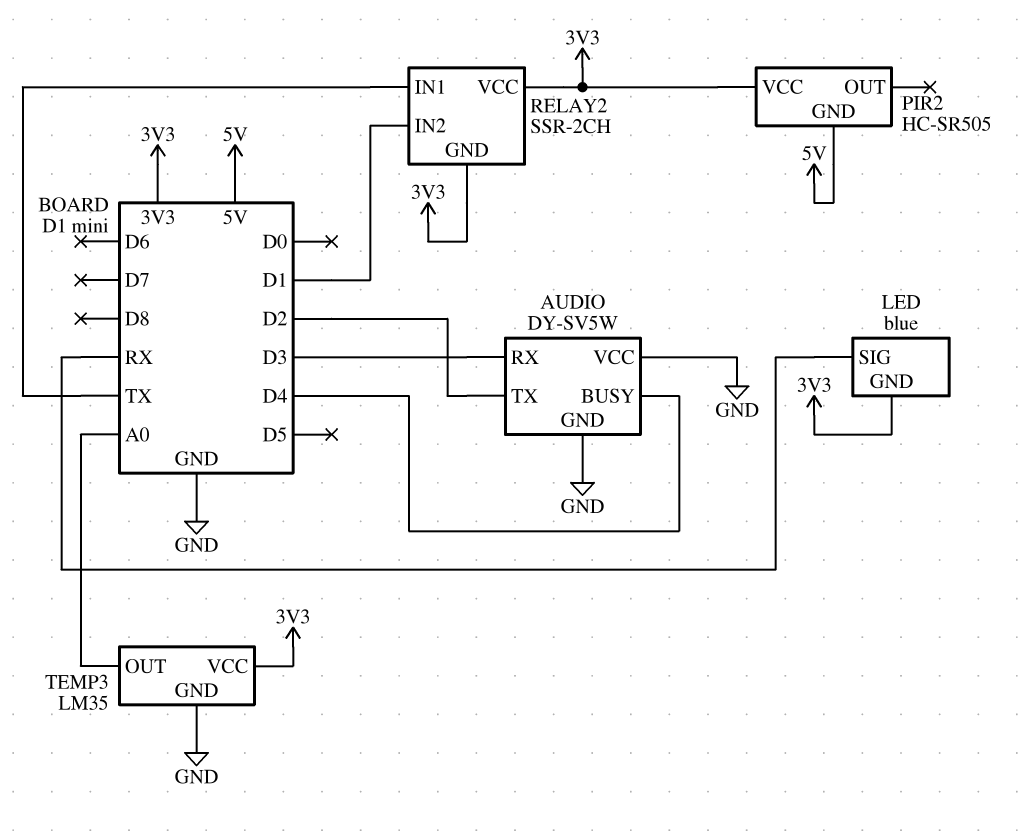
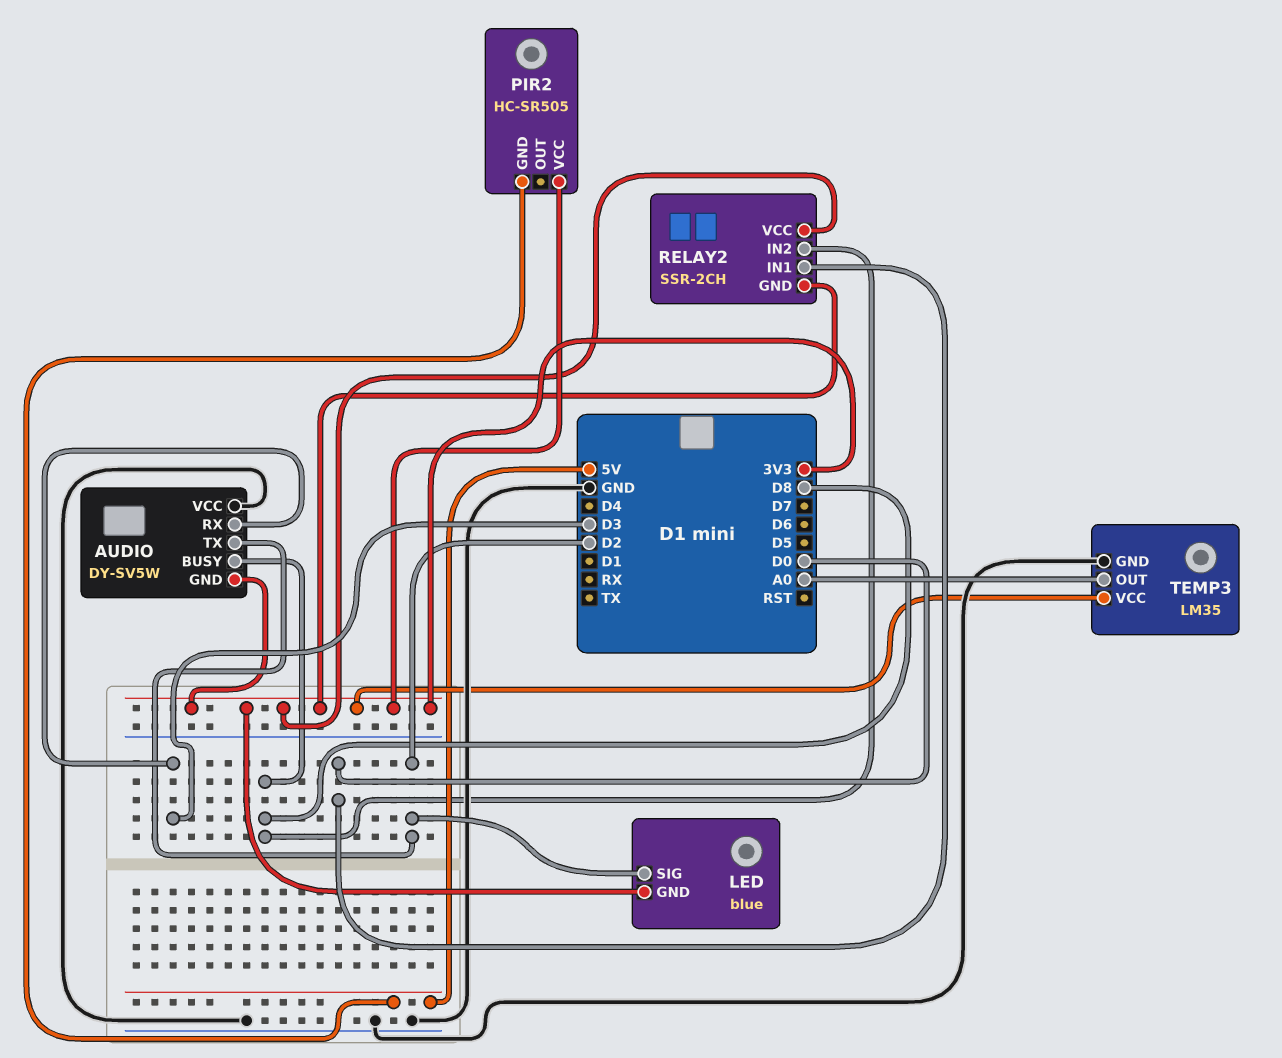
AUDIO pin BUSY: D4 -> D8
AUDIO pin GND: GND -> 3V3
LED pin SIG: RX -> D2
RELAY2 pin IN1: TX -> D0
RELAY2 pin IN2: D1 -> D8

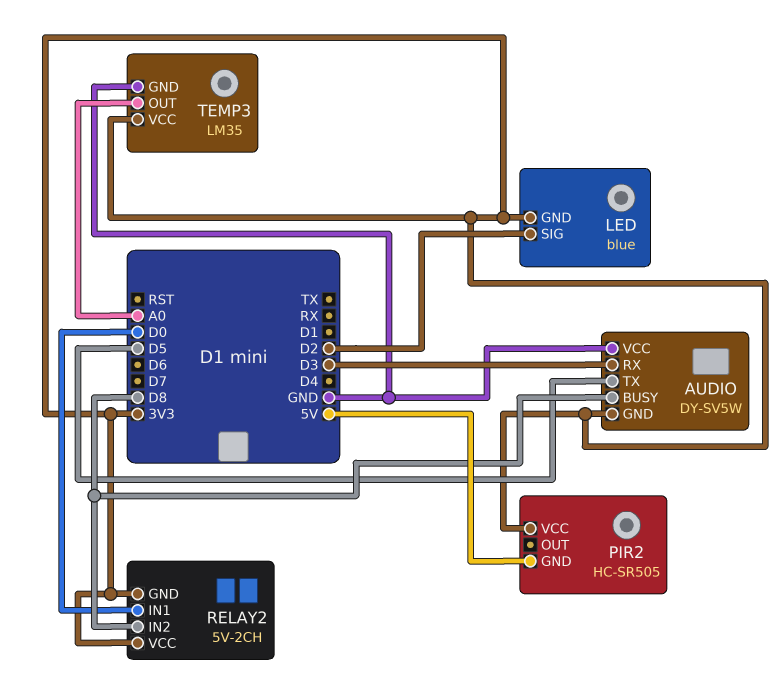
AUDIO pin TX: D2 -> D5
RELAY2: SSR-2CH -> 5V-2CH

